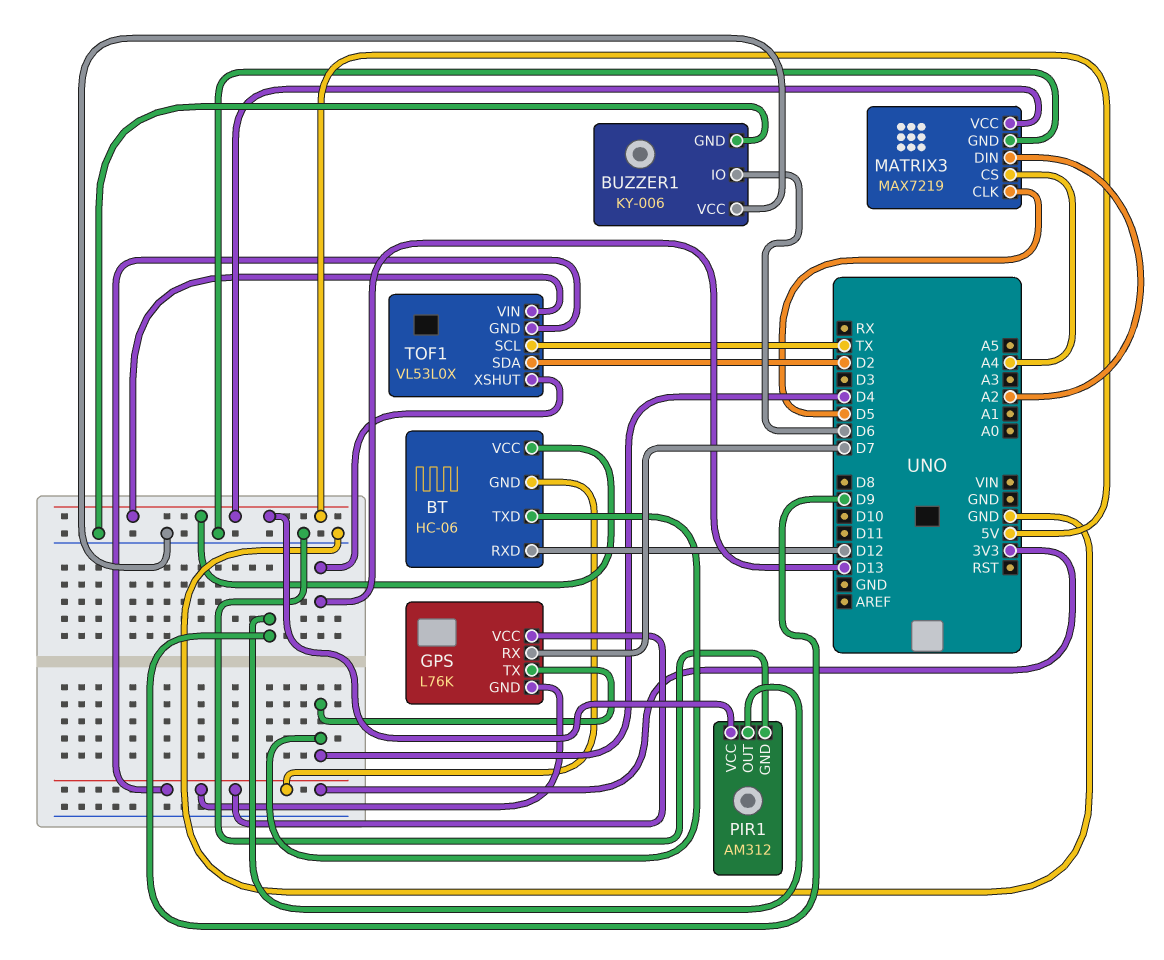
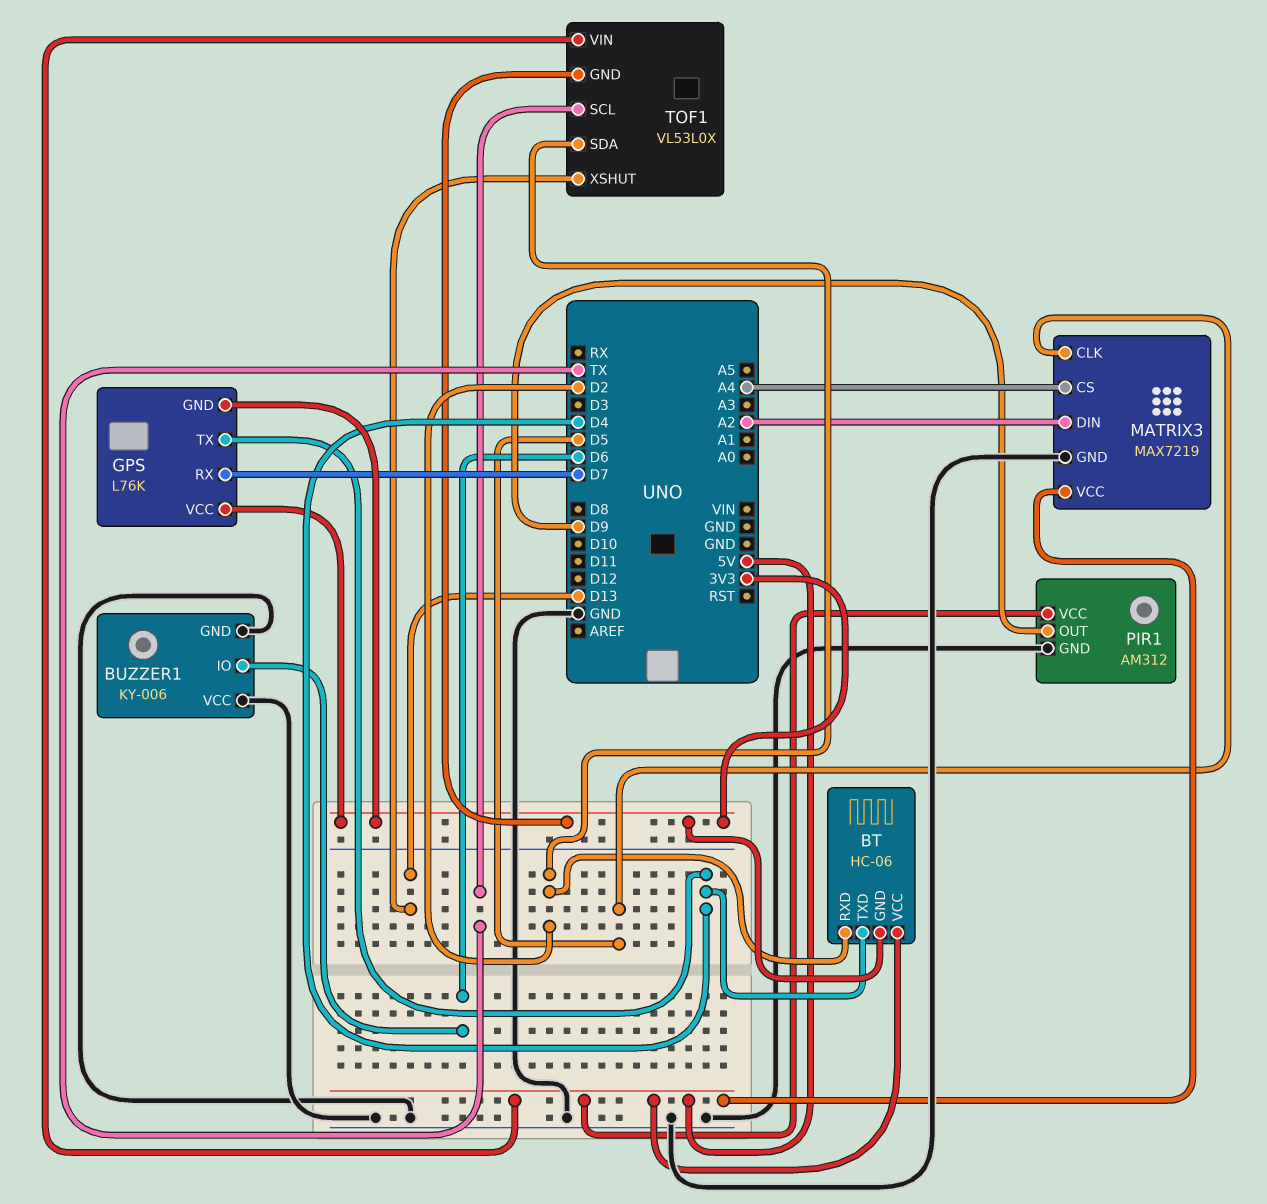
BT pin RXD: D12 -> D2

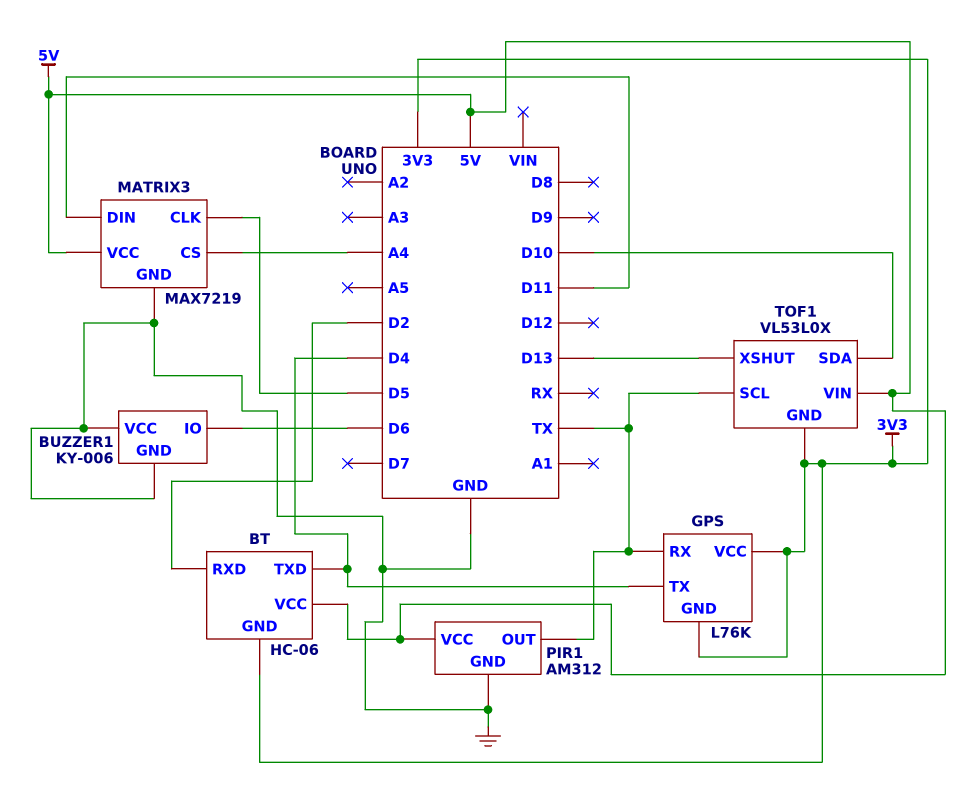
GPS pin RX: D7 -> TX
MATRIX3 pin DIN: A2 -> D11
PIR1 pin OUT: D9 -> TX
TOF1 pin SDA: D2 -> D10

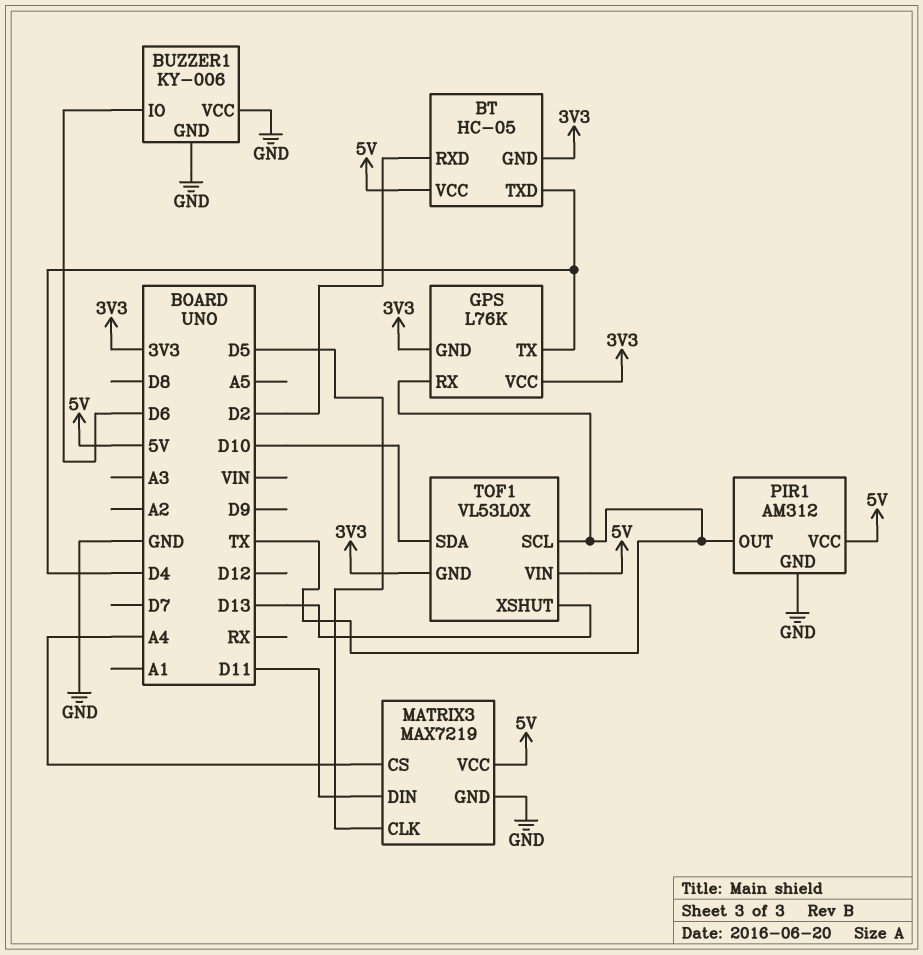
BT: HC-06 -> HC-05

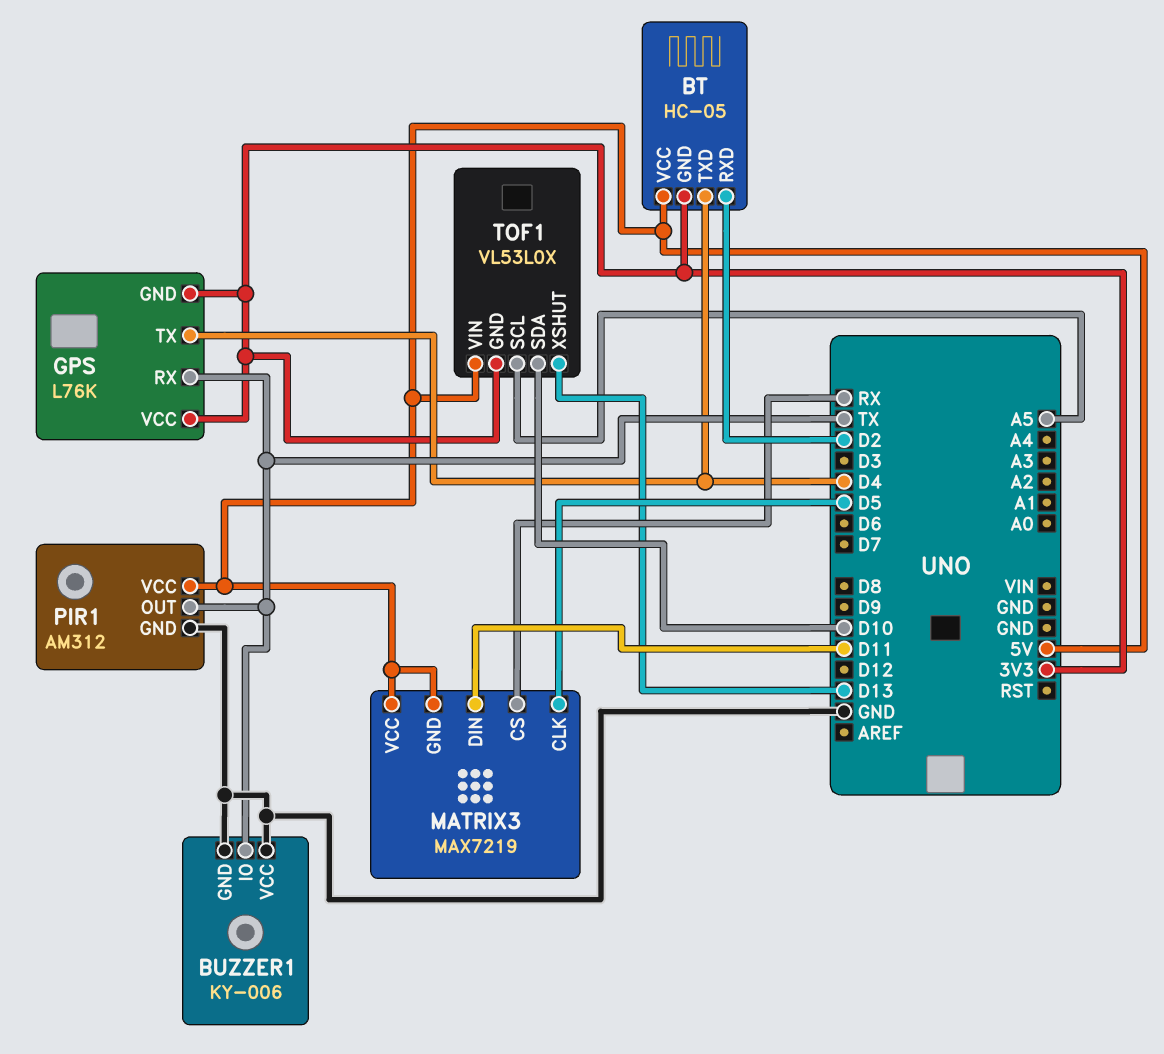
BUZZER1 pin IO: D6 -> TX
MATRIX3 pin CS: A4 -> RX
MATRIX3 pin GND: GND -> 5V
TOF1 pin SCL: TX -> A5

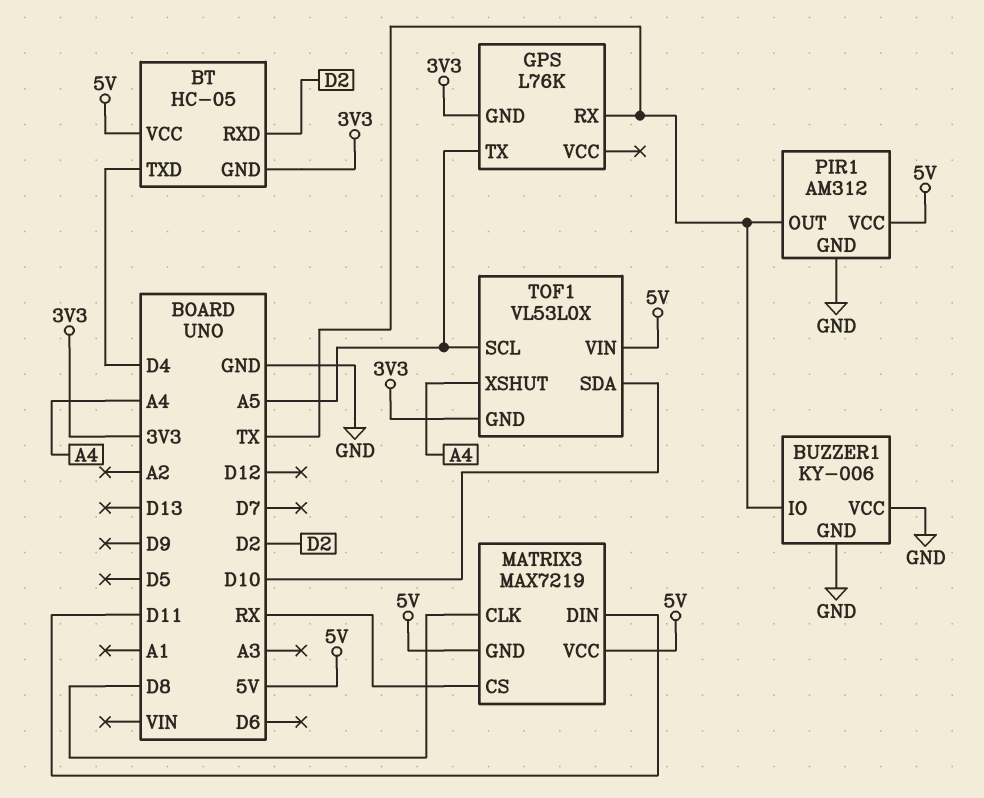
GPS pin TX: D4 -> A5
GPS pin VCC: 3V3 -> none
MATRIX3 pin CLK: D5 -> D8
TOF1 pin XSHUT: D13 -> A4

